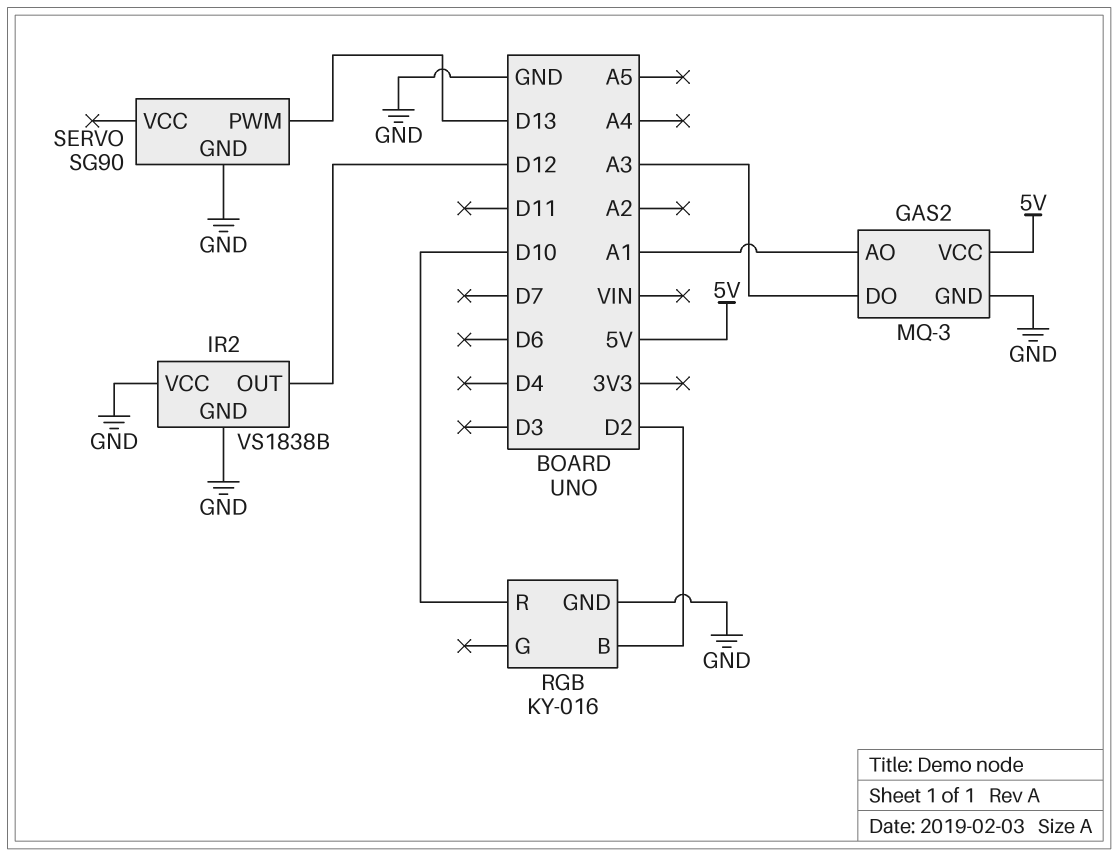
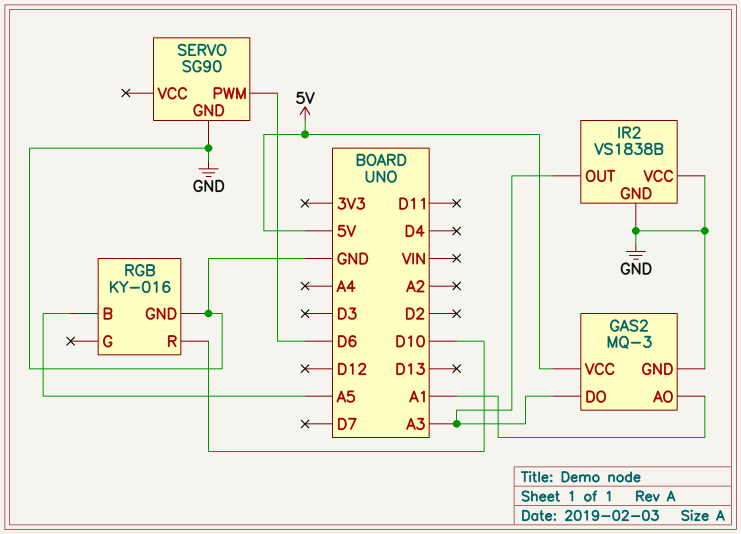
IR2 pin OUT: D12 -> A3
RGB pin B: D2 -> A5
SERVO pin PWM: D13 -> D6

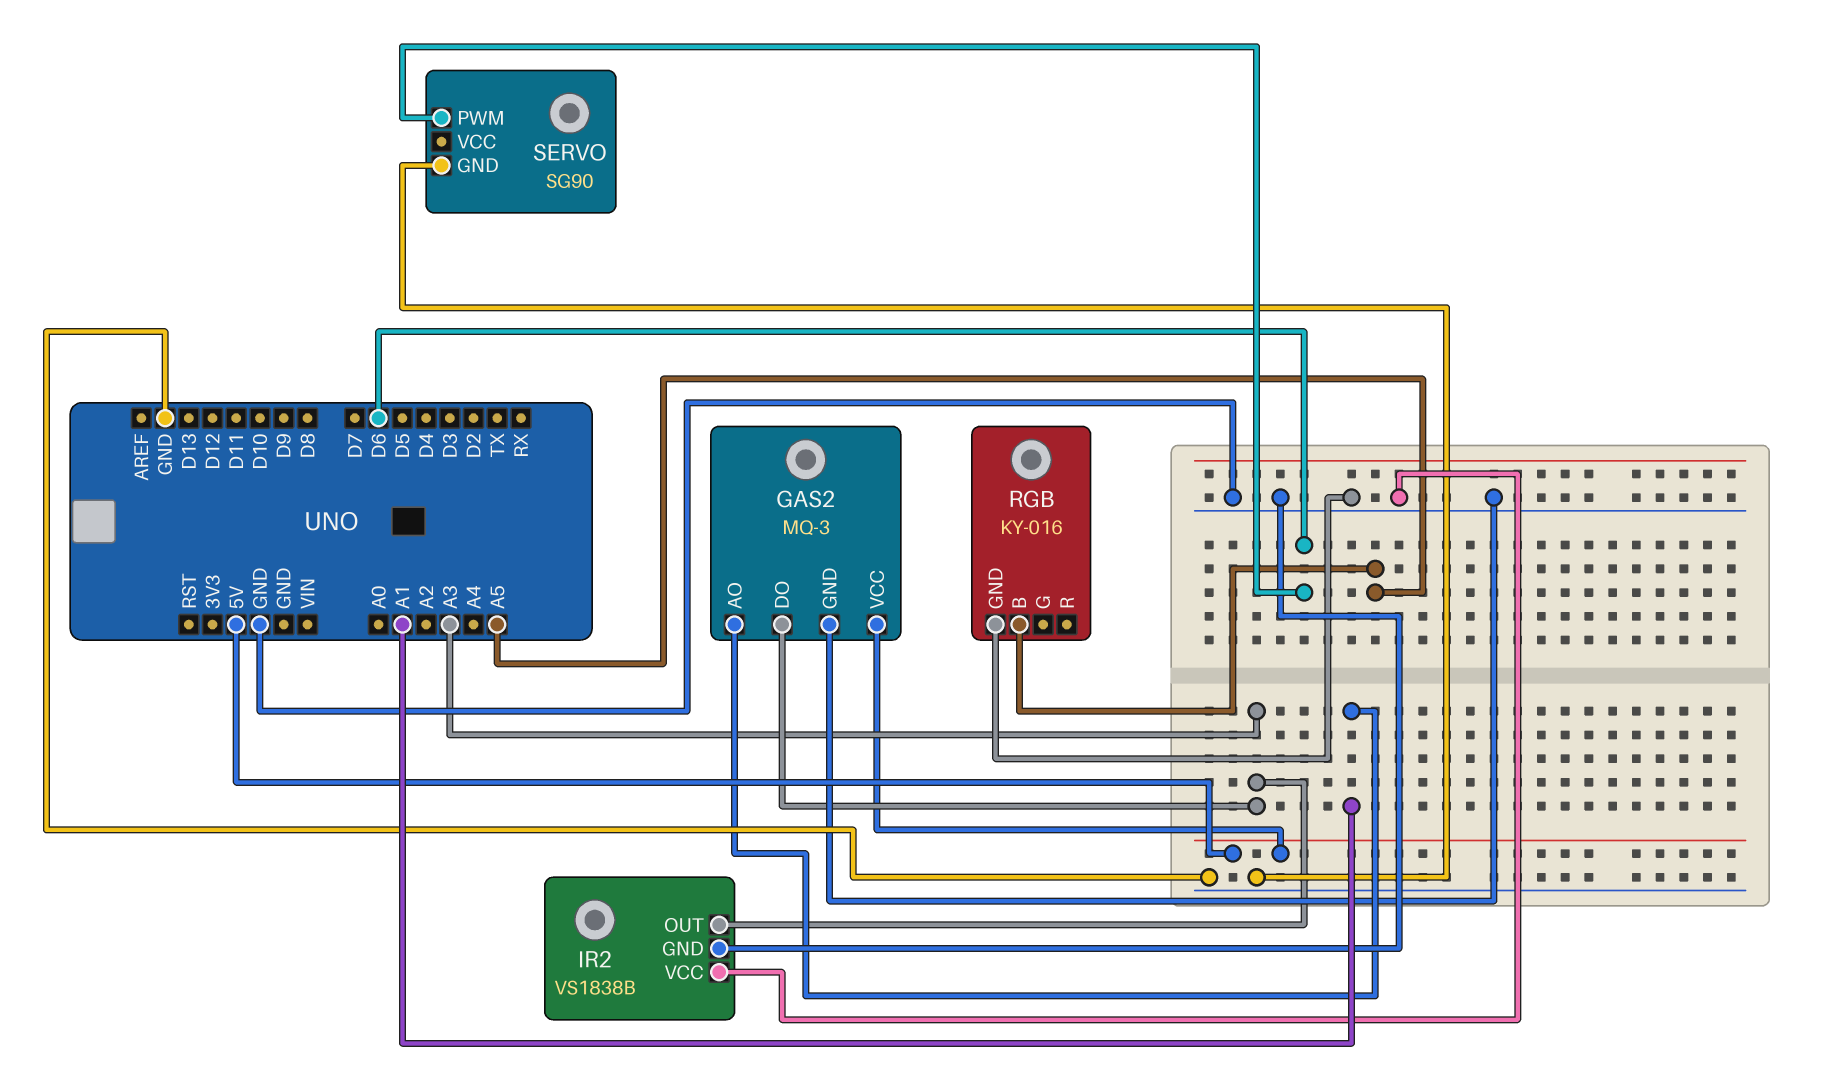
RGB pin R: D10 -> none

